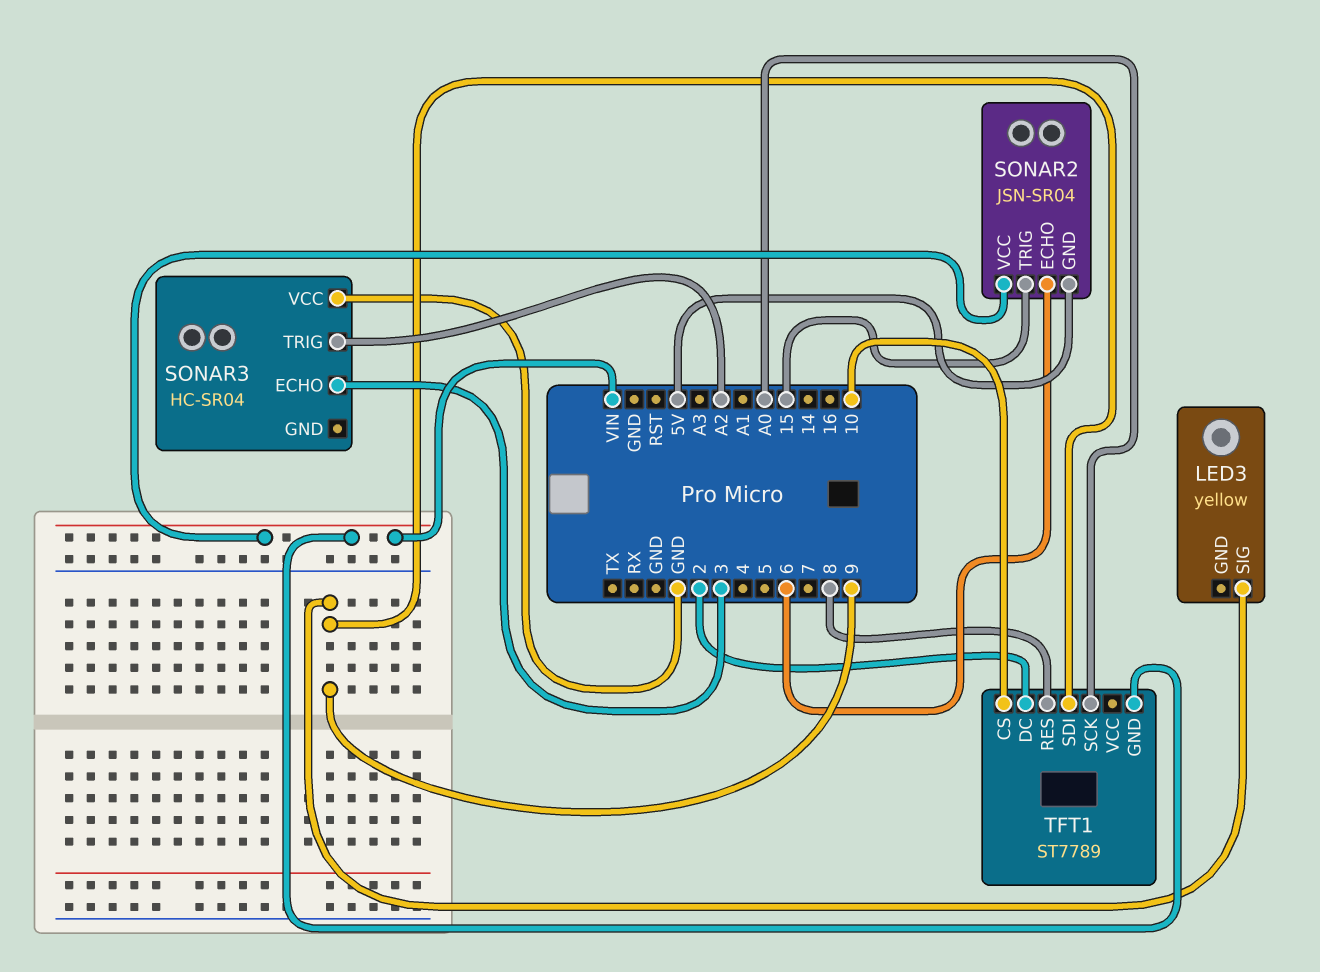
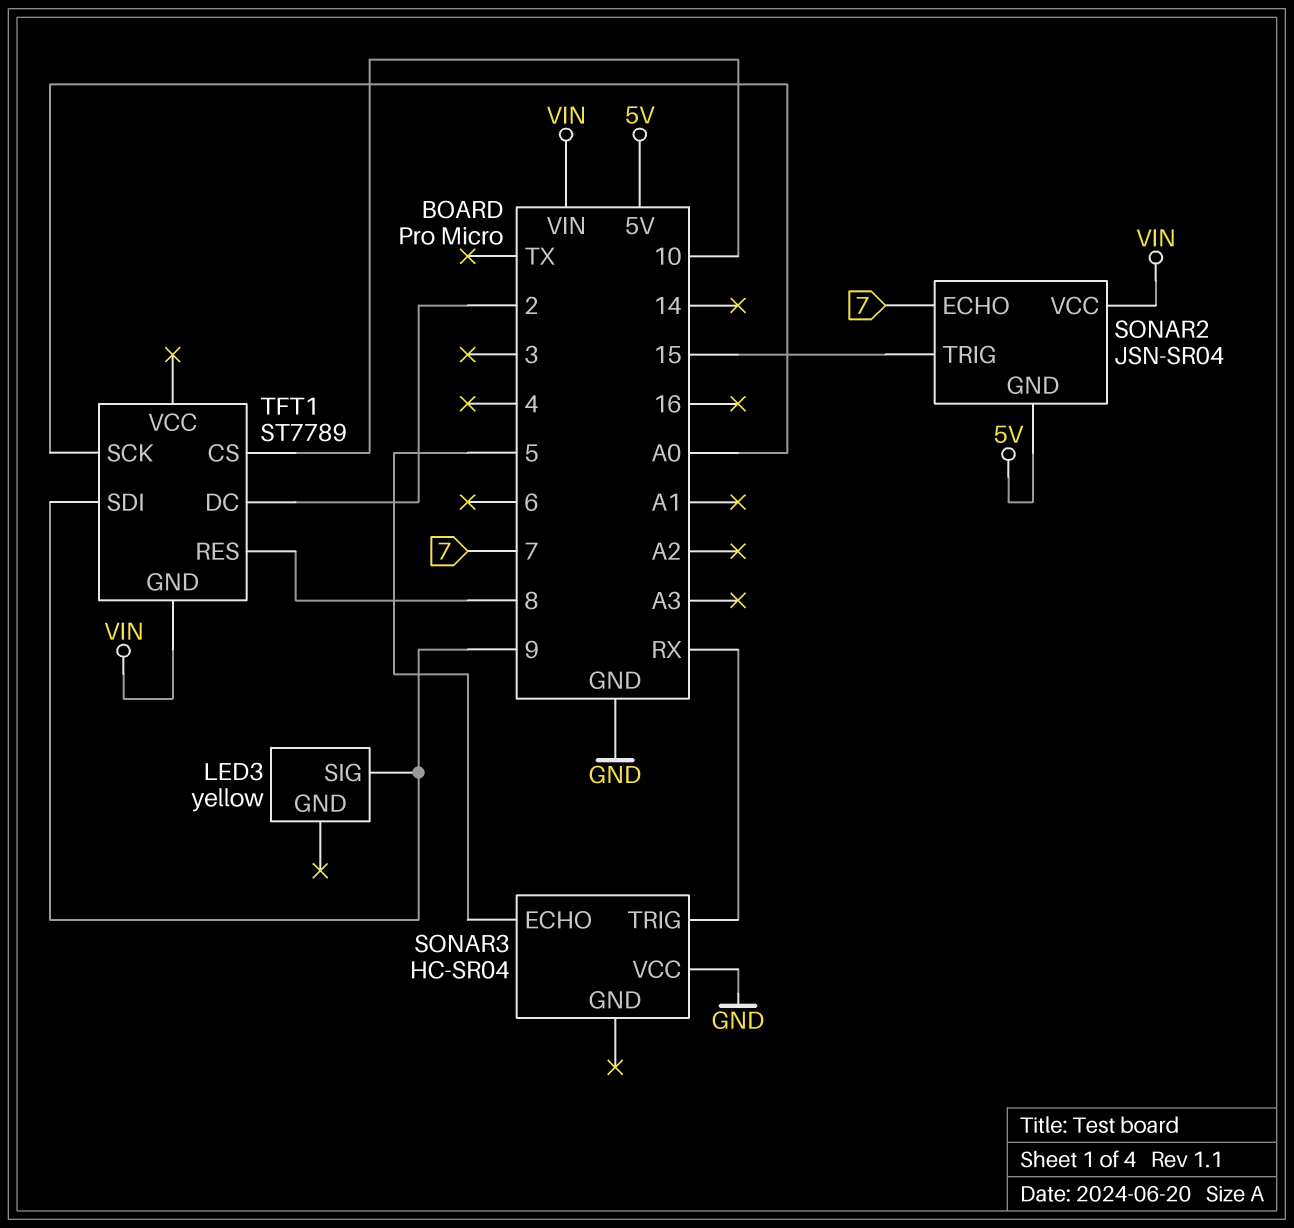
SONAR2 pin ECHO: 6 -> 7
SONAR3 pin ECHO: 3 -> 5
SONAR3 pin TRIG: A2 -> RX

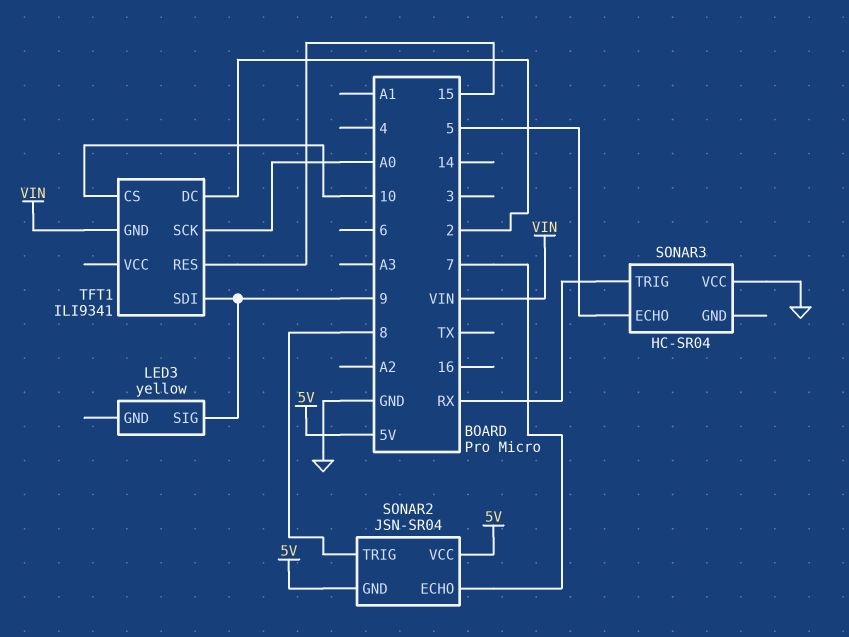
SONAR2 pin TRIG: 15 -> 8
SONAR2 pin VCC: VIN -> 5V
TFT1: ST7789 -> ILI9341
TFT1 pin RES: 8 -> 15

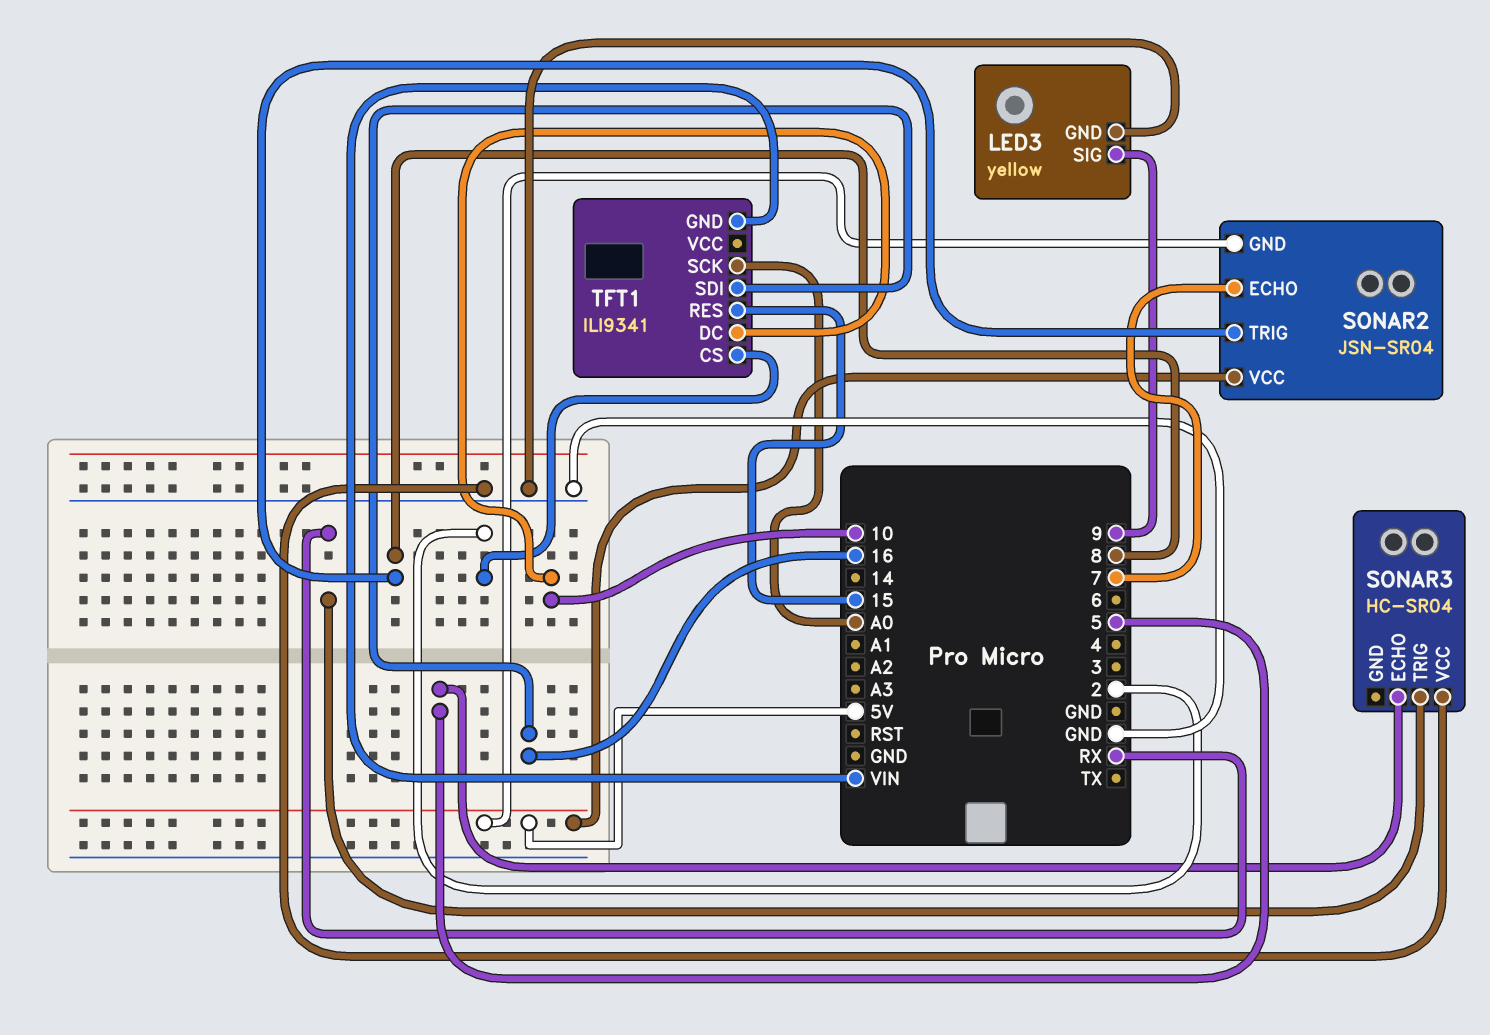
LED3 pin GND: none -> GND
TFT1 pin CS: 10 -> 2
TFT1 pin DC: 2 -> 10
TFT1 pin SDI: 9 -> 16

